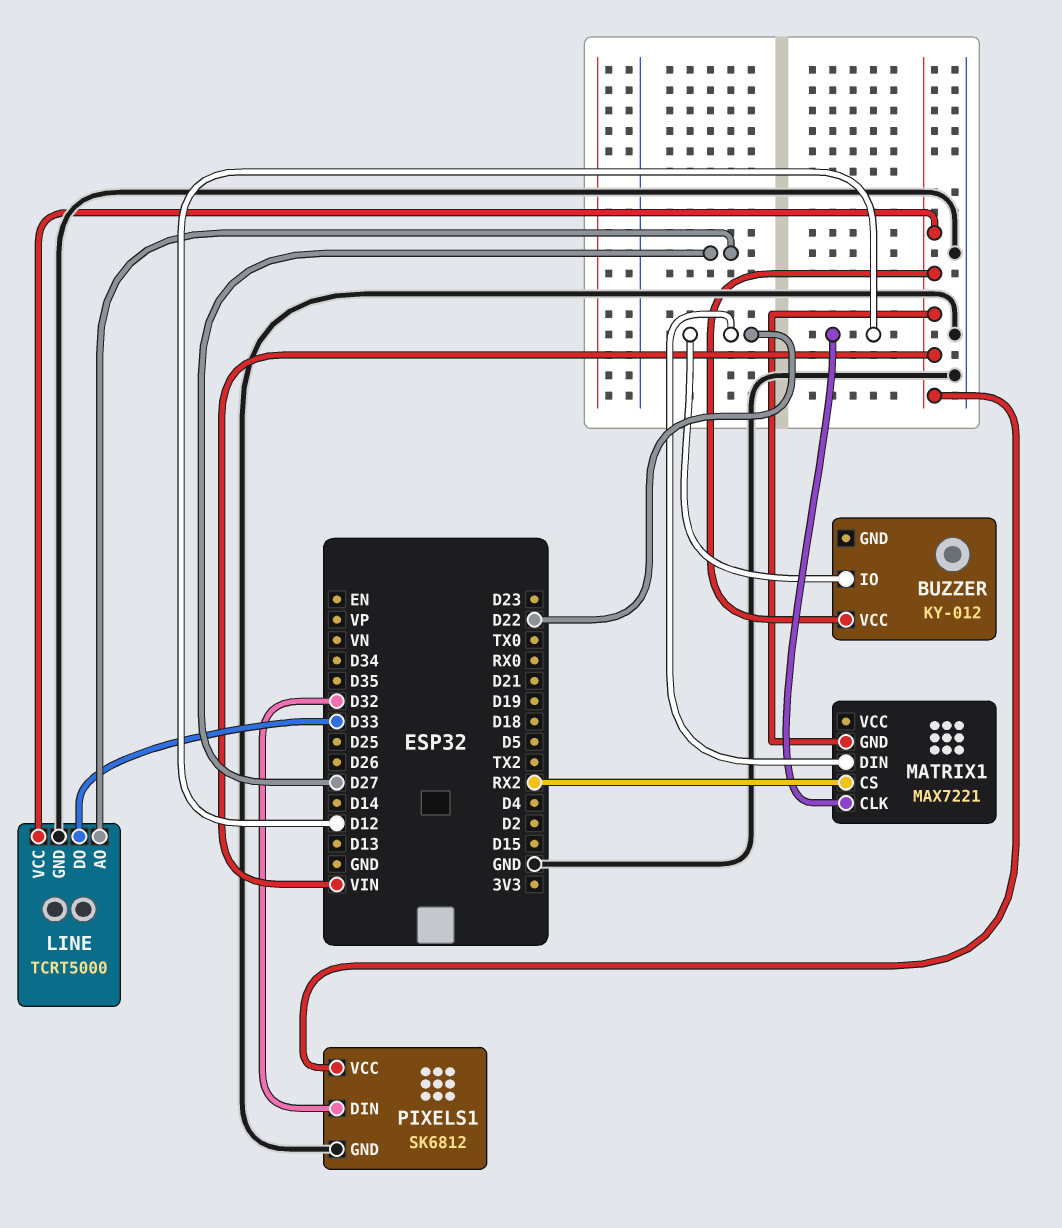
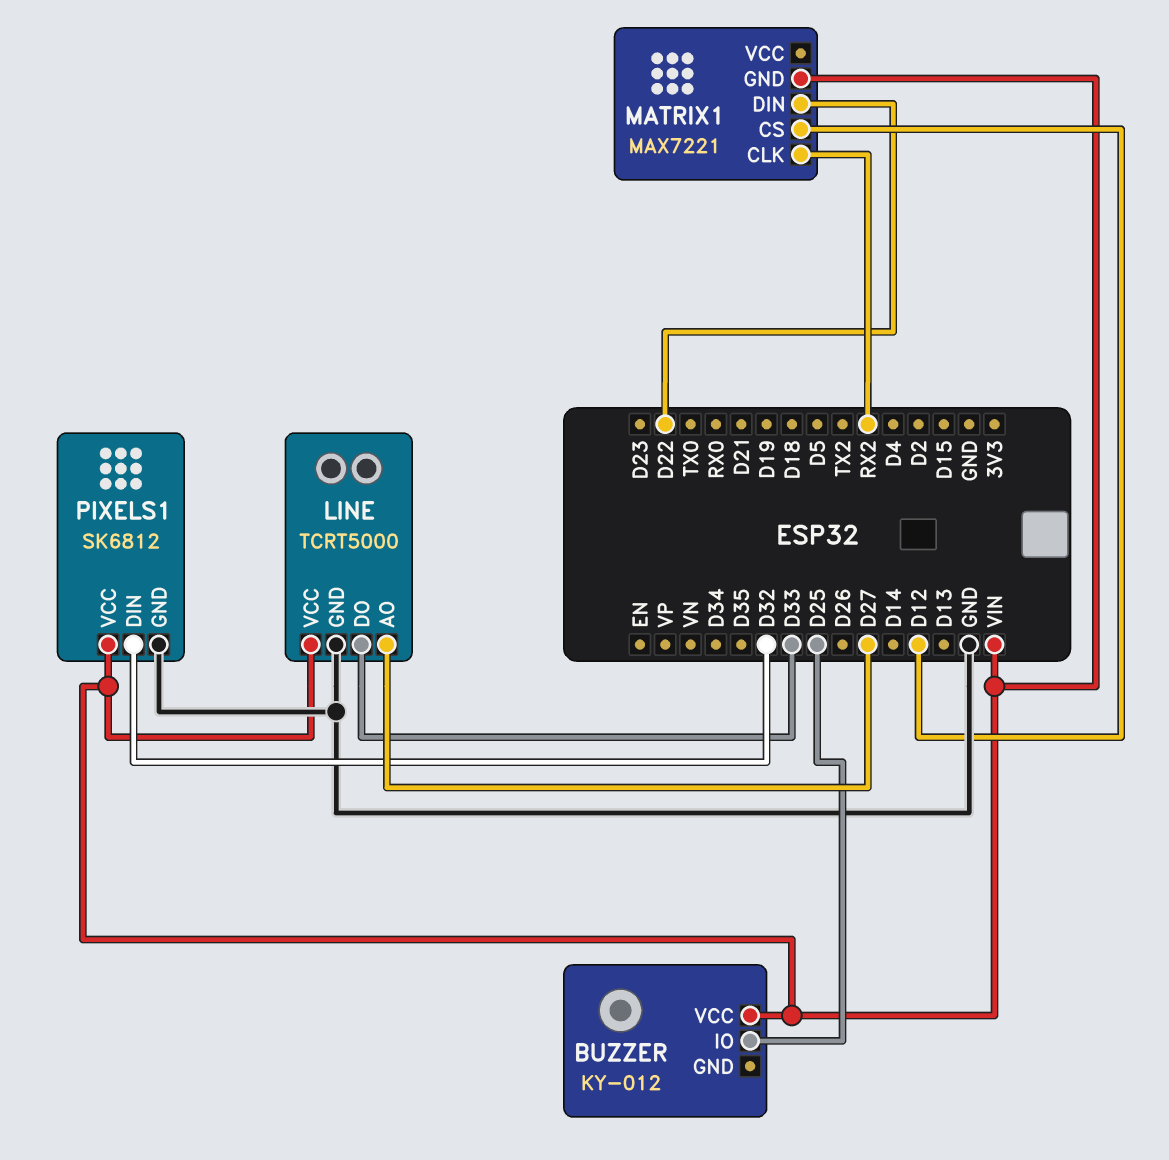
BUZZER pin IO: D22 -> D25
MATRIX1 pin CLK: D12 -> RX2
MATRIX1 pin CS: RX2 -> D12

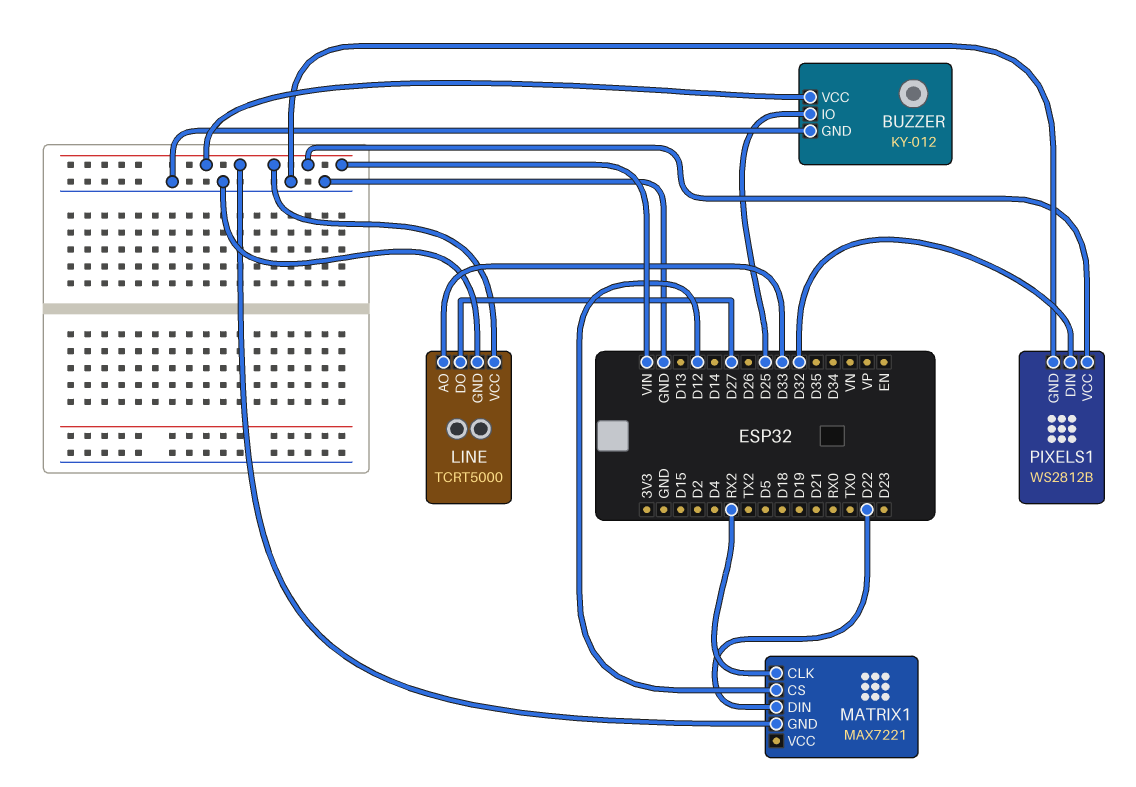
BUZZER pin GND: none -> GND
LINE pin AO: D27 -> D33
LINE pin DO: D33 -> D27
PIXELS1: SK6812 -> WS2812B

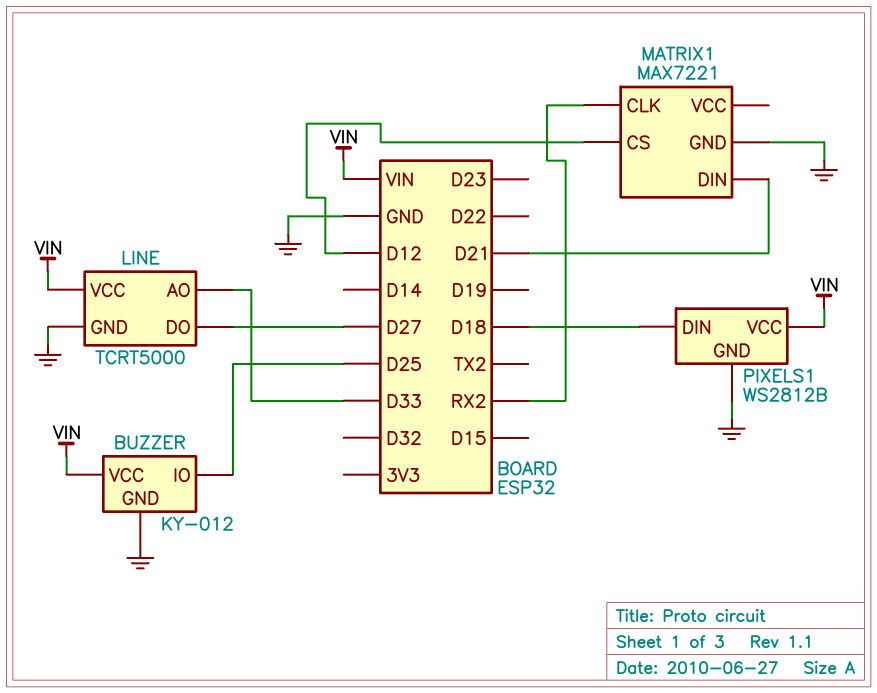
MATRIX1 pin DIN: D22 -> D21
MATRIX1 pin GND: VIN -> GND
PIXELS1 pin DIN: D32 -> D18

